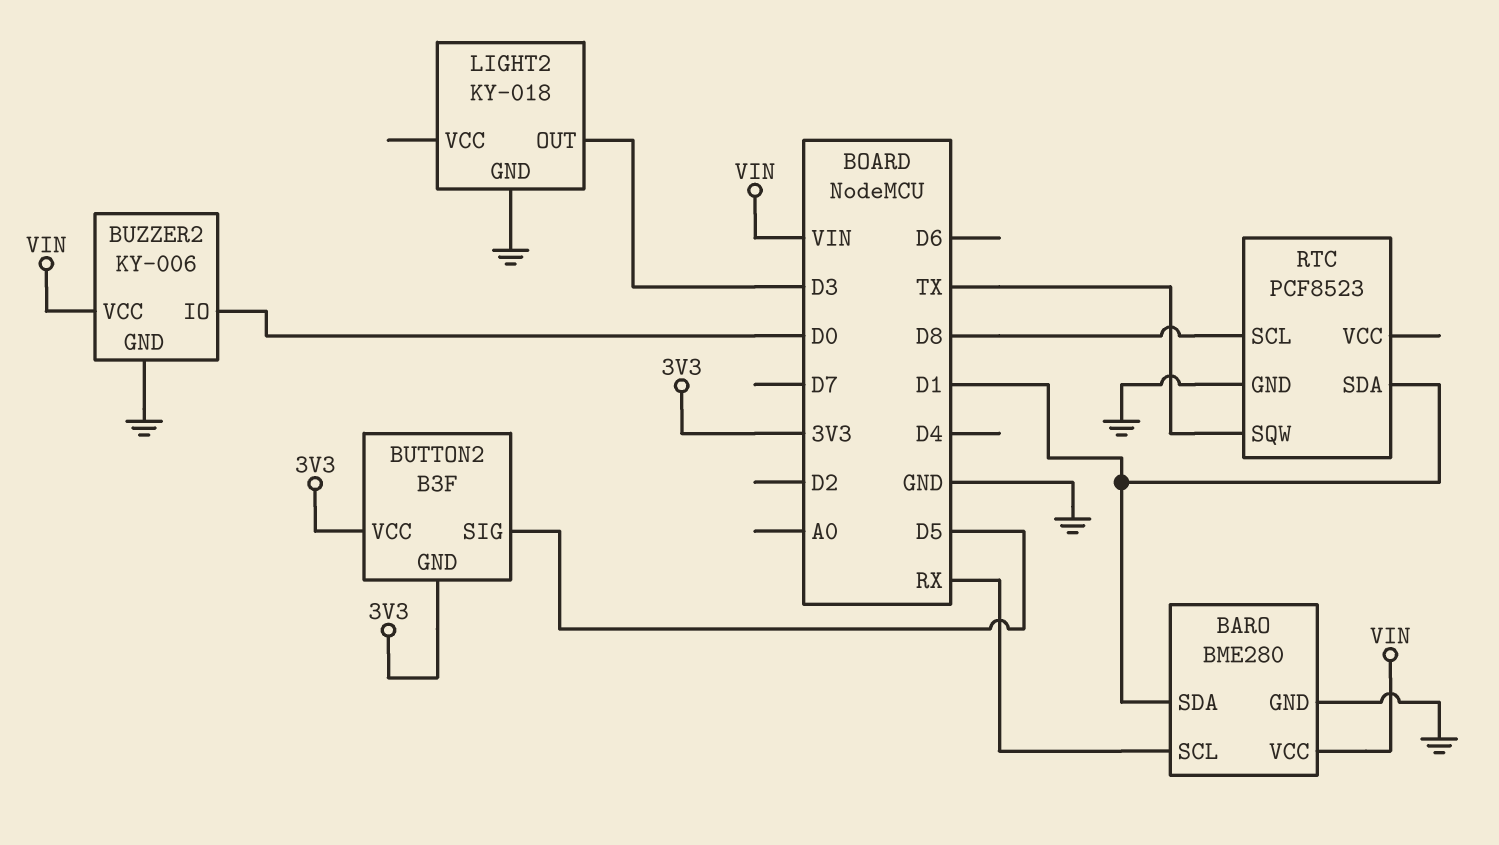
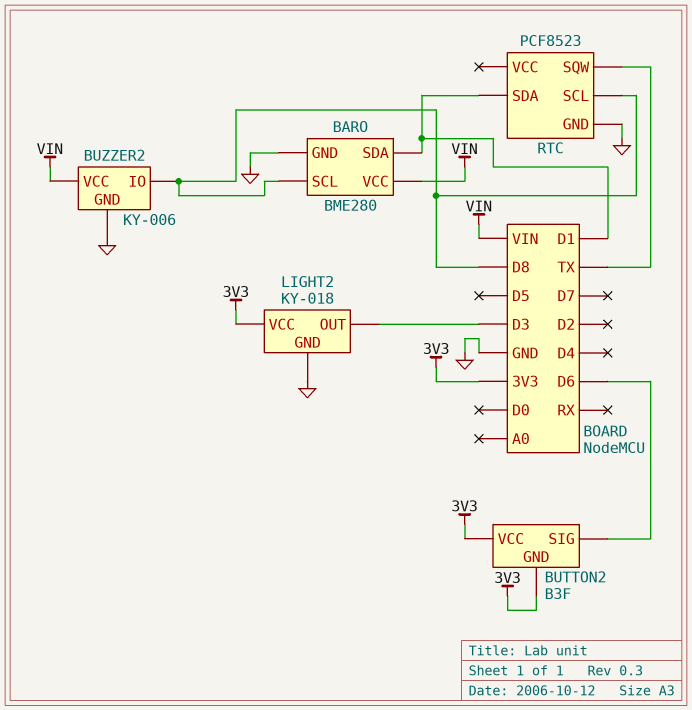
BARO pin SCL: RX -> D8
BUTTON2 pin SIG: D5 -> D6
BUZZER2 pin IO: D0 -> D8
LIGHT2 pin VCC: none -> 3V3

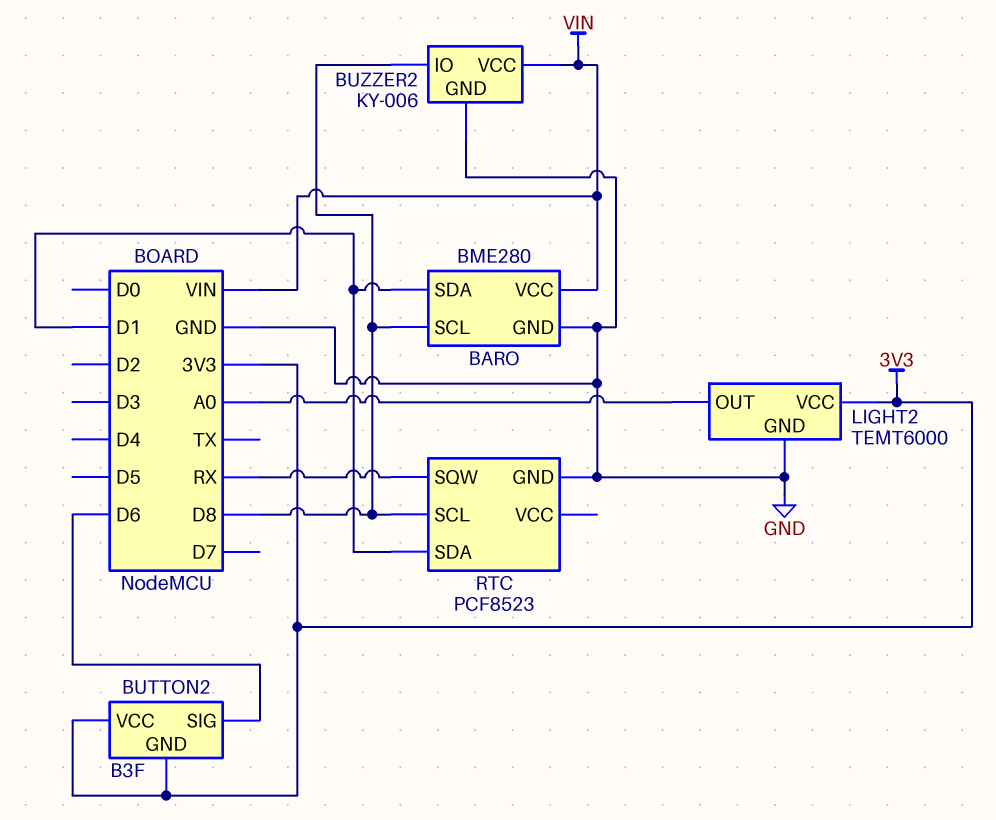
LIGHT2: KY-018 -> TEMT6000
LIGHT2 pin OUT: D3 -> A0
RTC pin SQW: TX -> RX

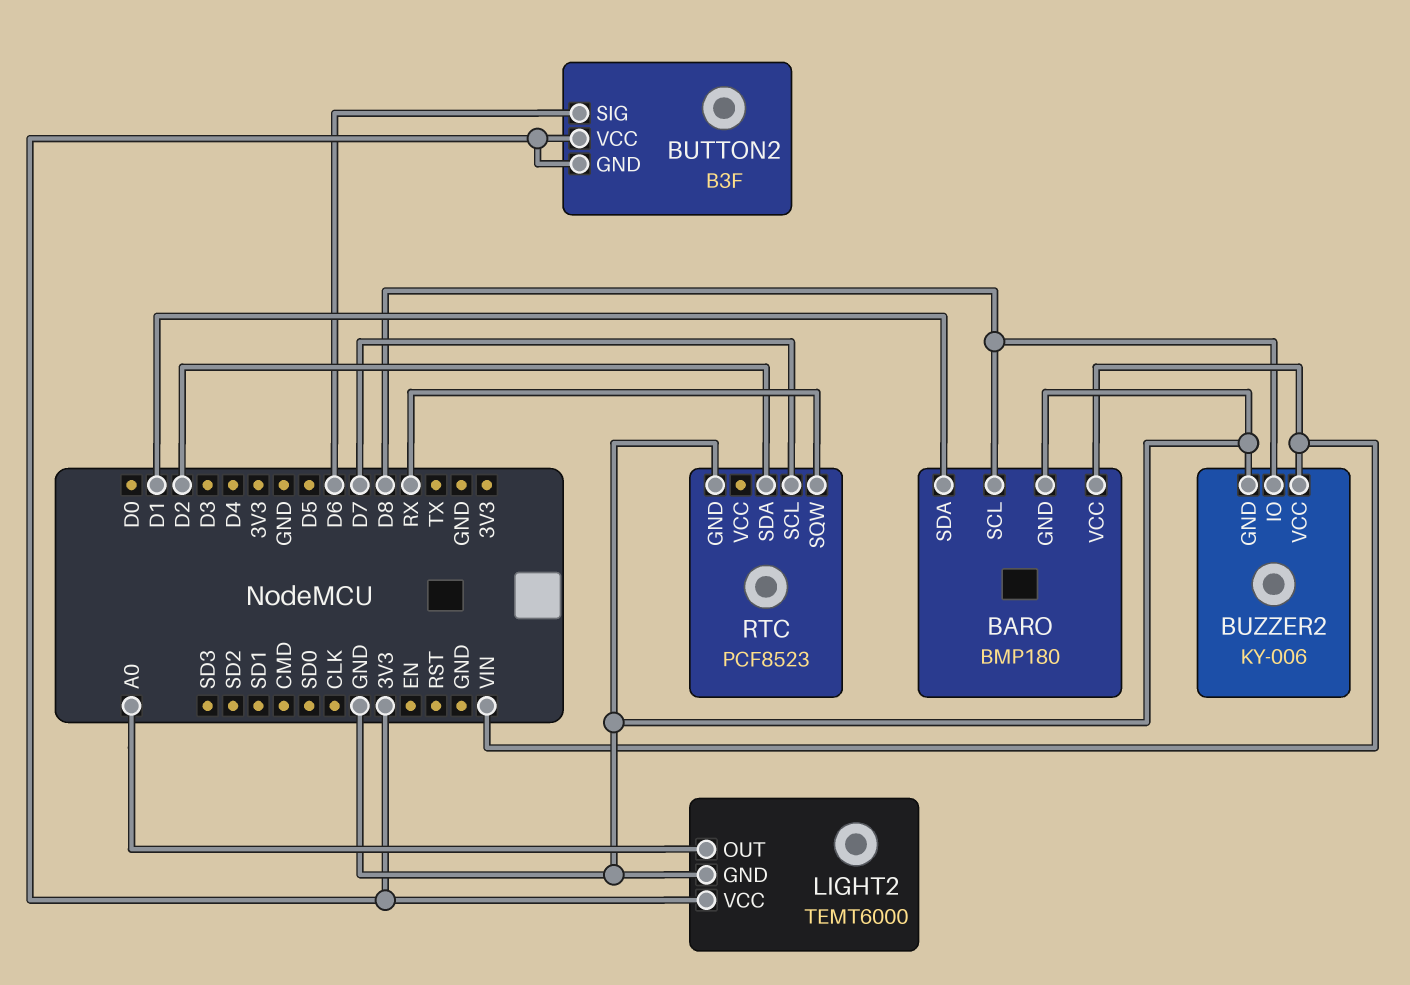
BARO: BME280 -> BMP180
RTC pin SCL: D8 -> D7
RTC pin SDA: D1 -> D2

